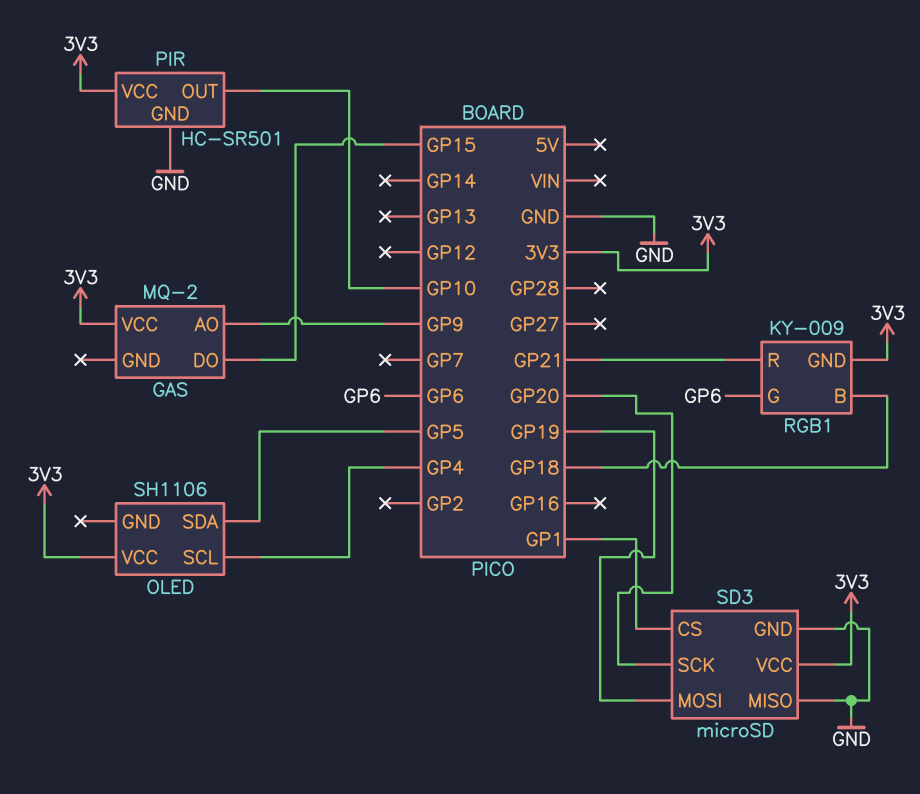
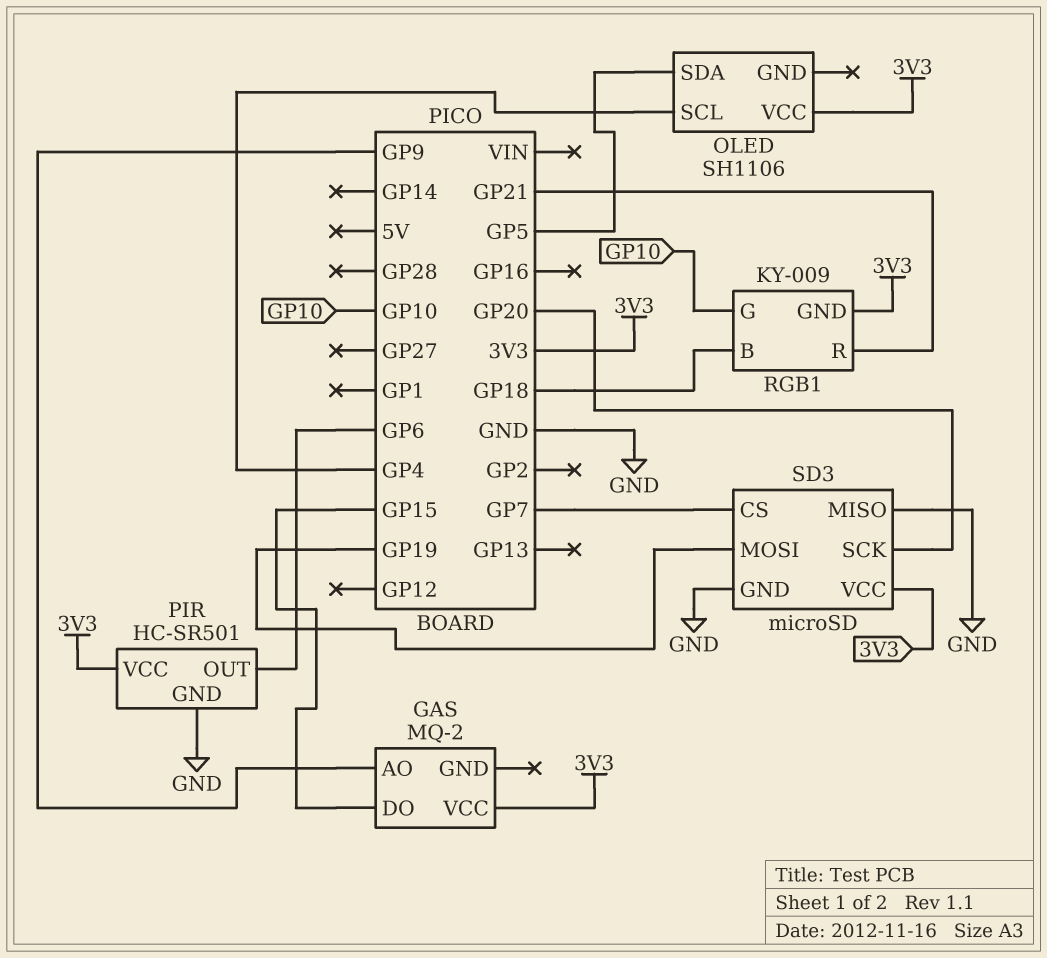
PIR pin OUT: GP10 -> GP6
RGB1 pin G: GP6 -> GP10
SD3 pin CS: GP1 -> GP7

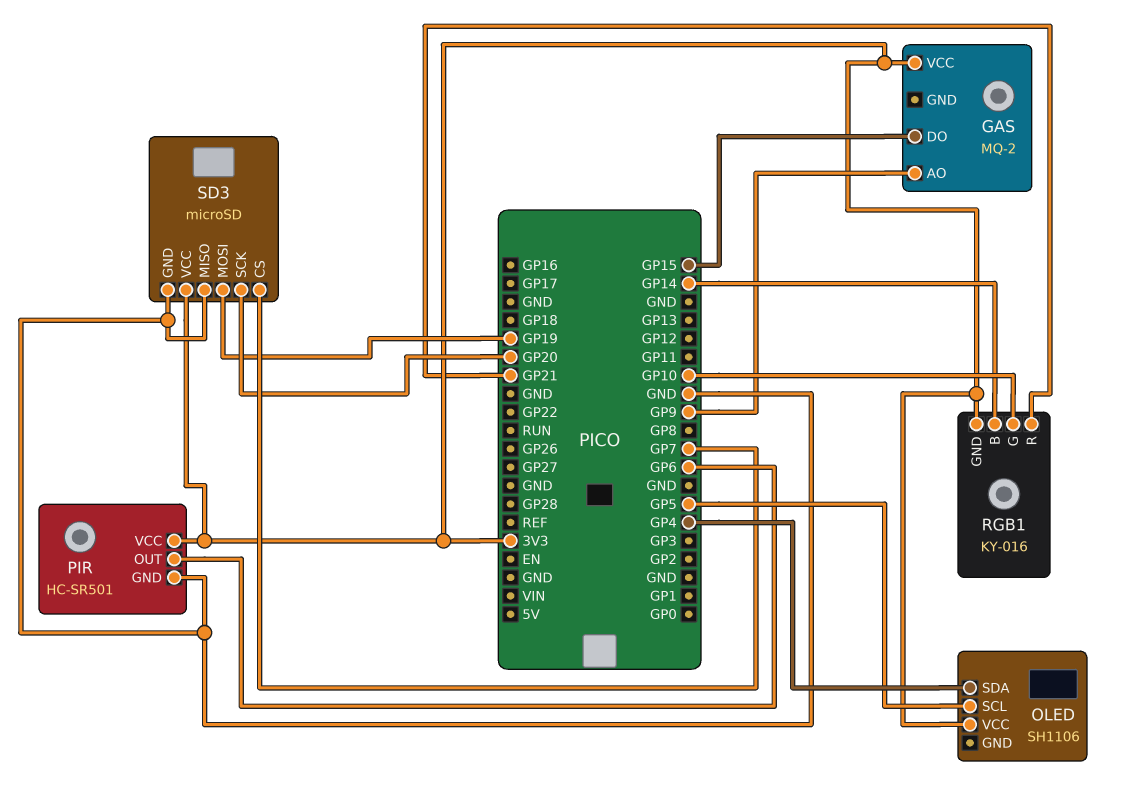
OLED pin SCL: GP4 -> GP5
OLED pin SDA: GP5 -> GP4
RGB1: KY-009 -> KY-016
RGB1 pin B: GP18 -> GP14

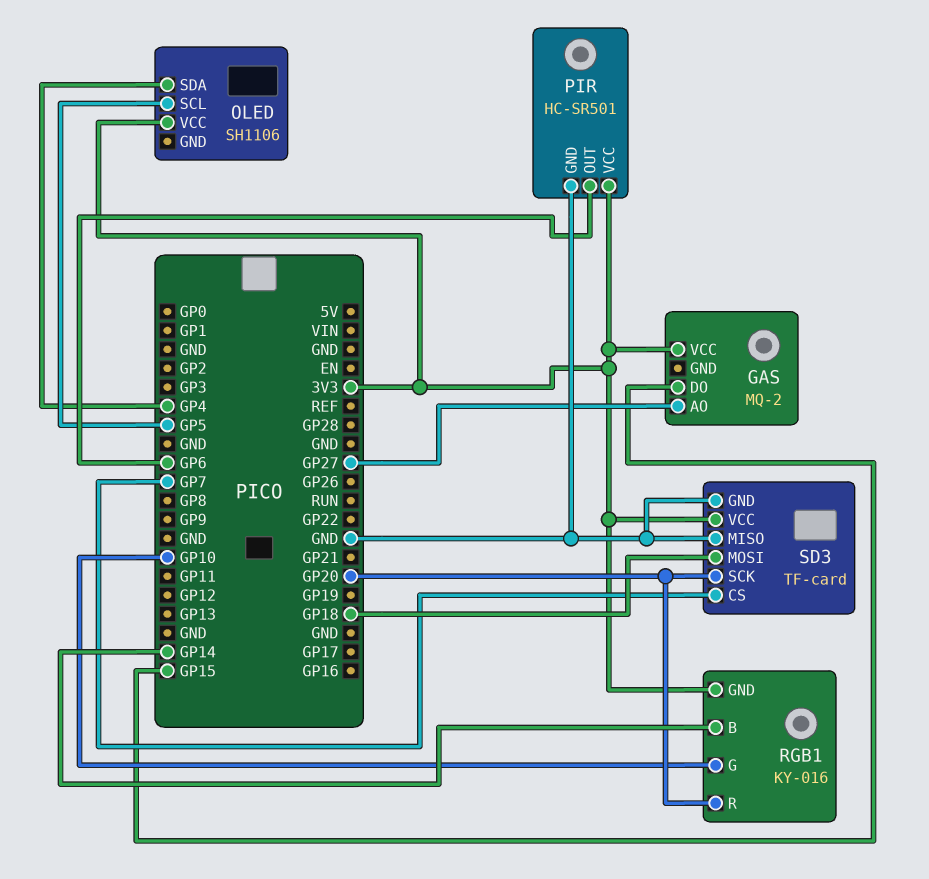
GAS pin AO: GP9 -> GP27
RGB1 pin R: GP21 -> GP20
SD3: microSD -> TF-card
SD3 pin MOSI: GP19 -> GP18

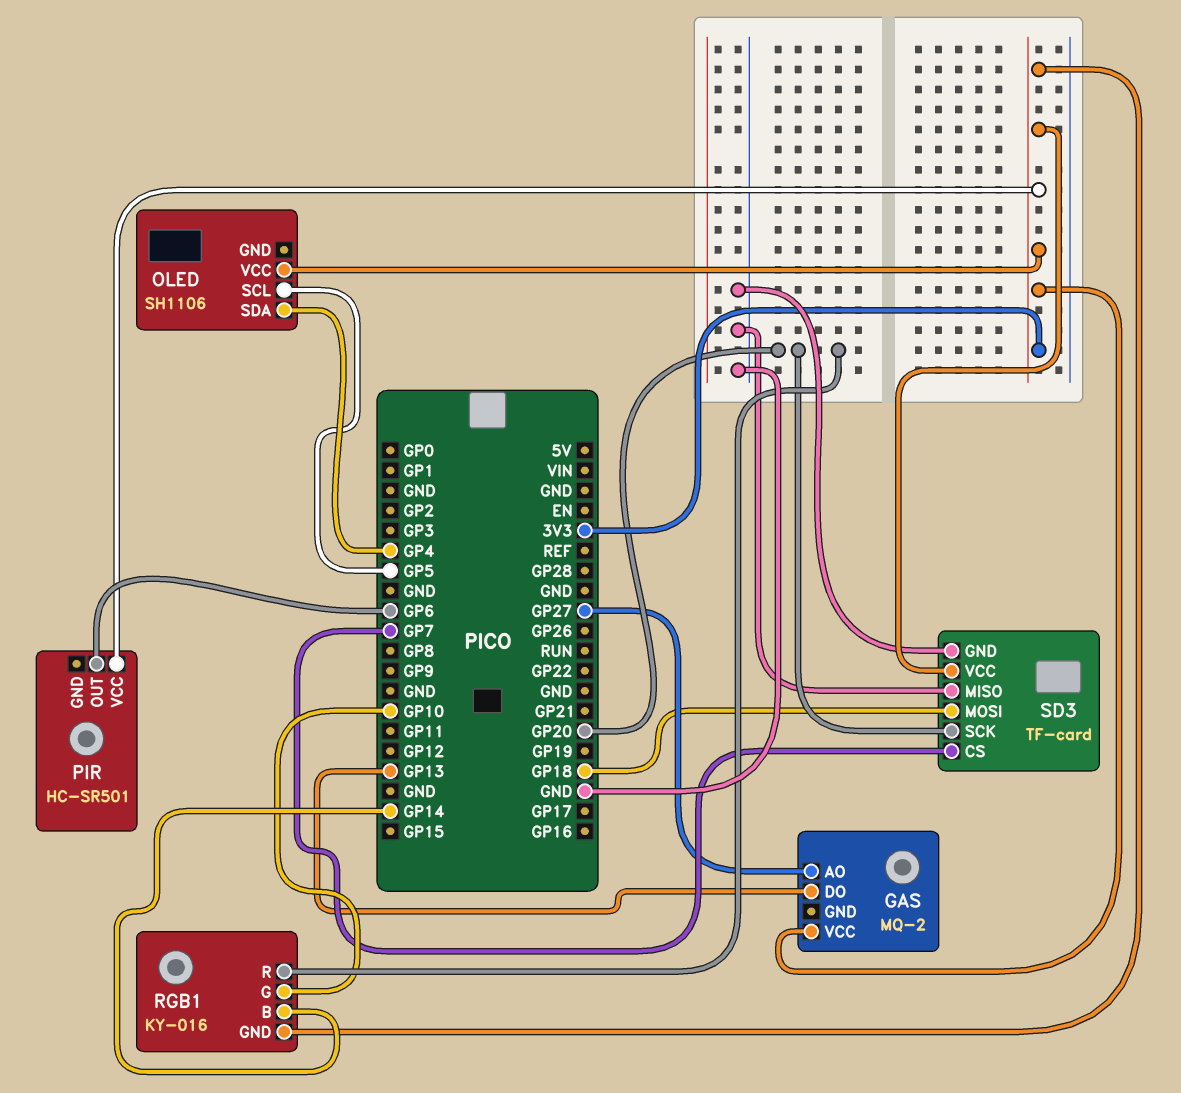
GAS pin DO: GP15 -> GP13
PIR pin GND: GND -> none

